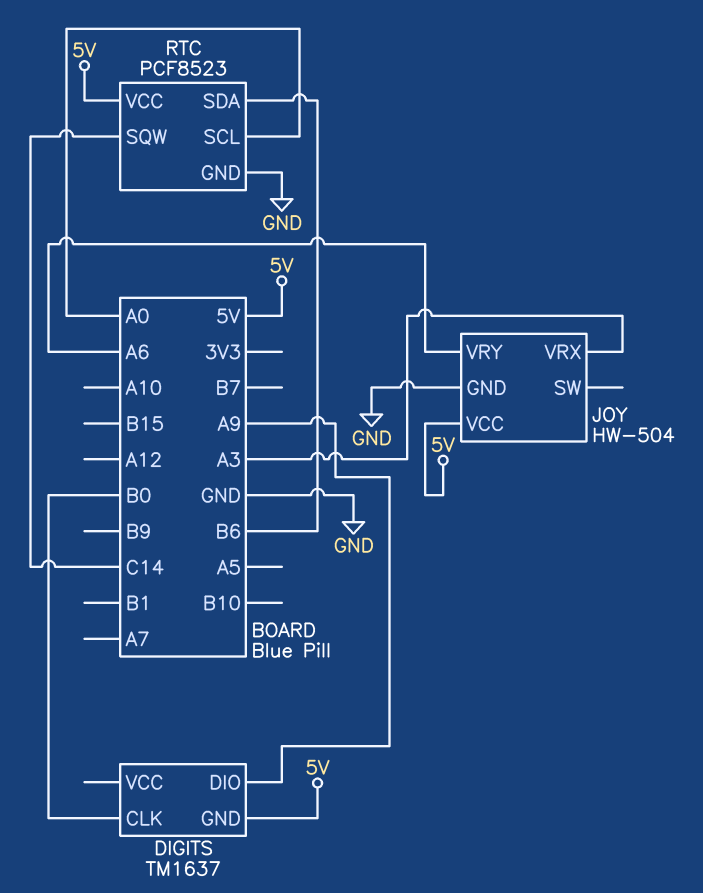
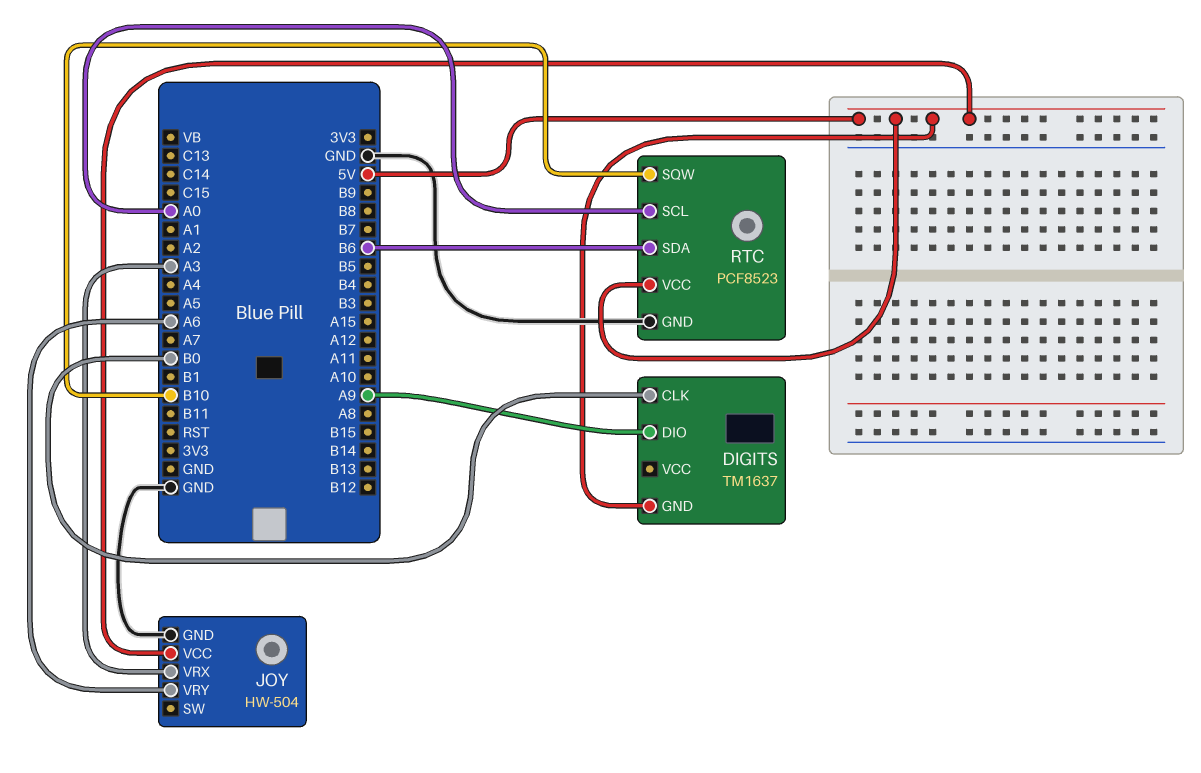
RTC pin SQW: C14 -> B10

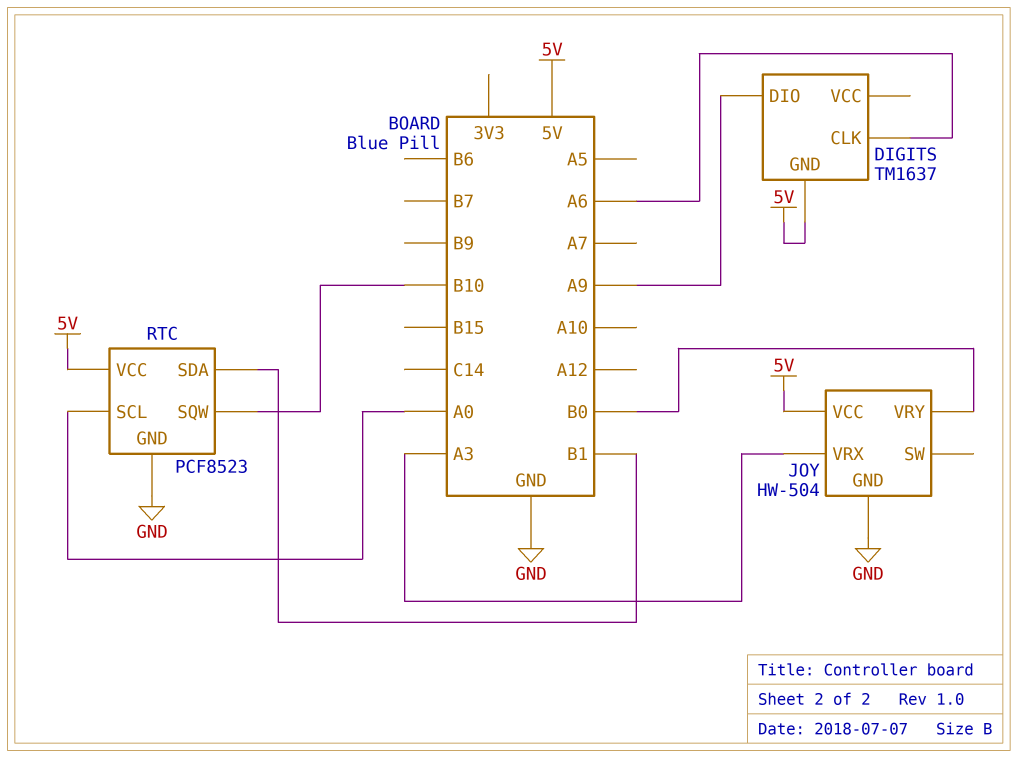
DIGITS pin CLK: B0 -> A6
JOY pin VRY: A6 -> B0
RTC pin SDA: B6 -> B1

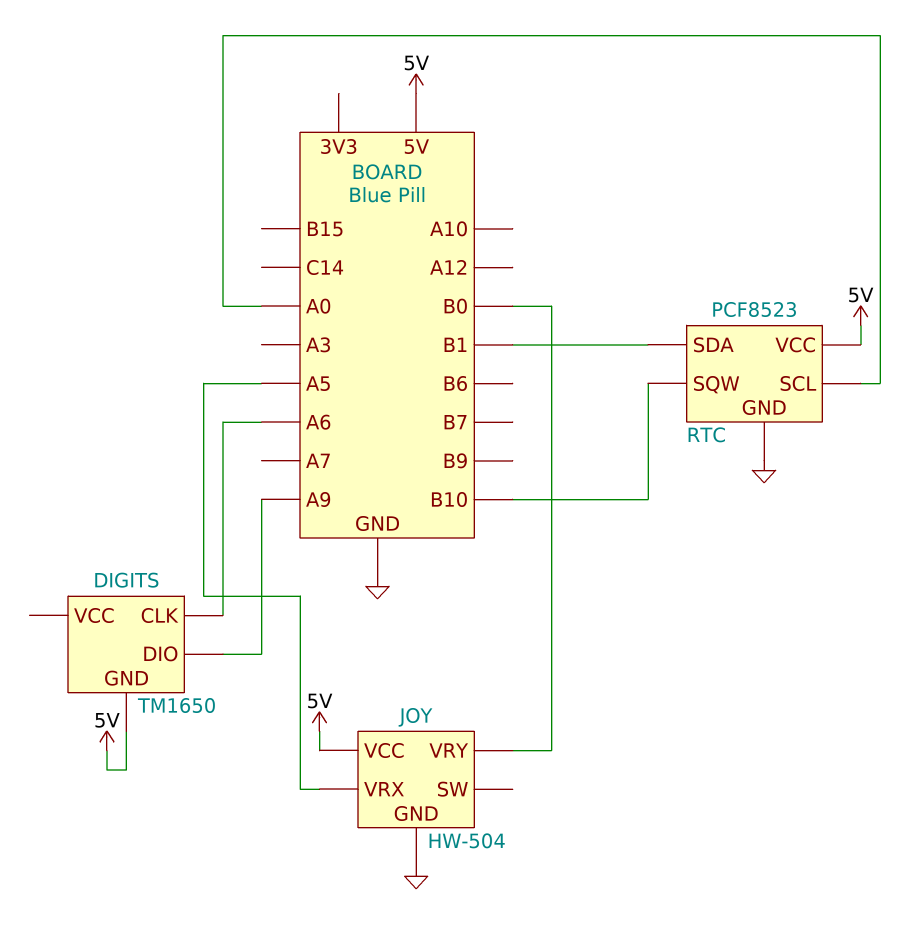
DIGITS: TM1637 -> TM1650
JOY pin VRX: A3 -> A5

